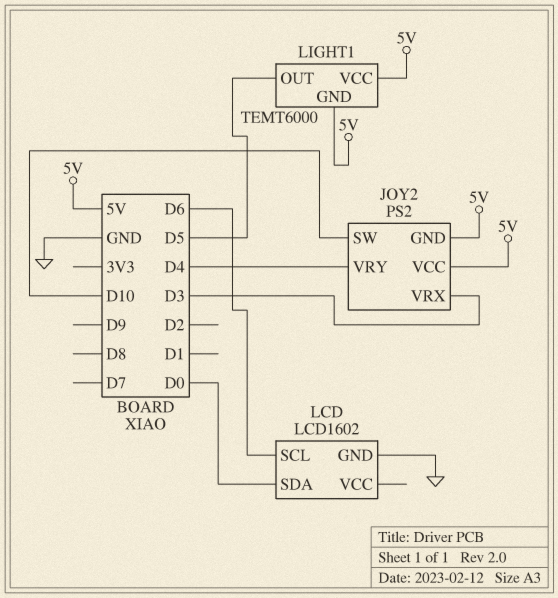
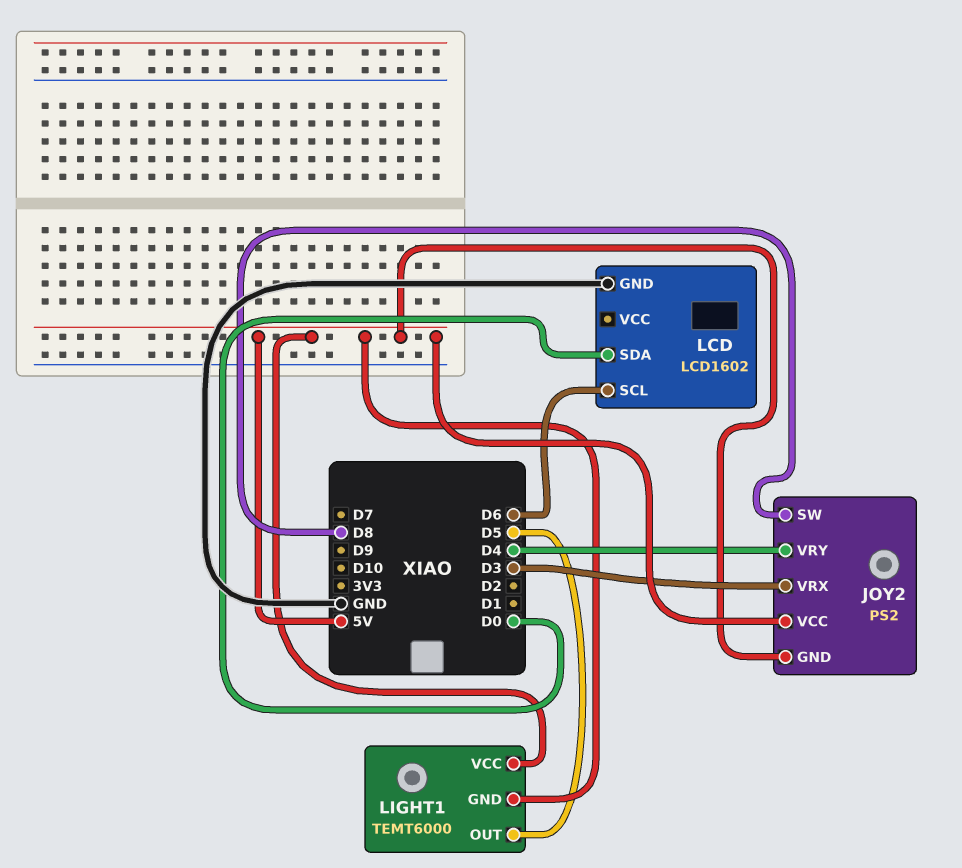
JOY2 pin SW: D10 -> D8

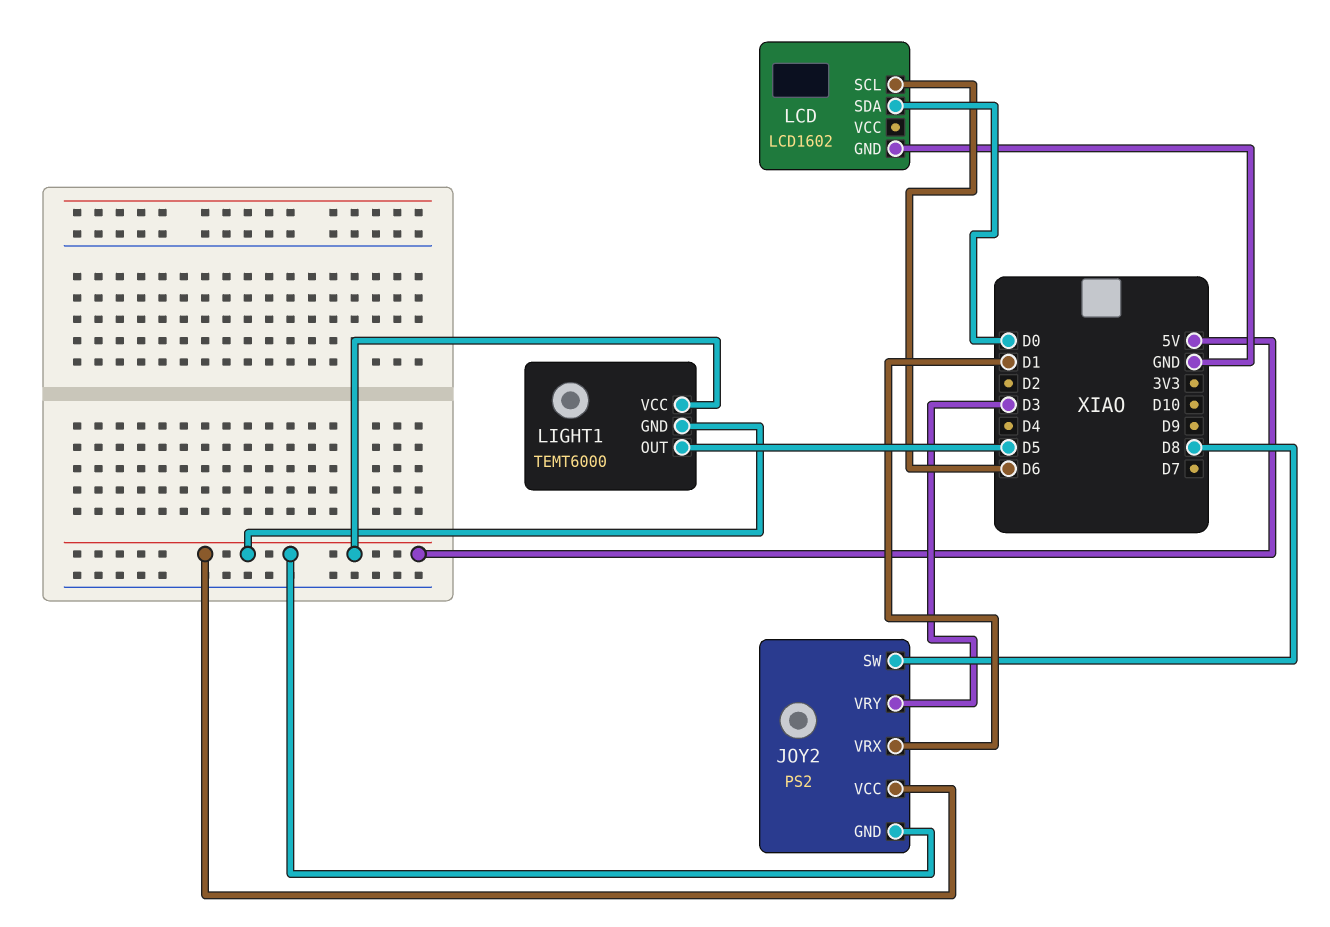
JOY2 pin VRX: D3 -> D1
JOY2 pin VRY: D4 -> D3

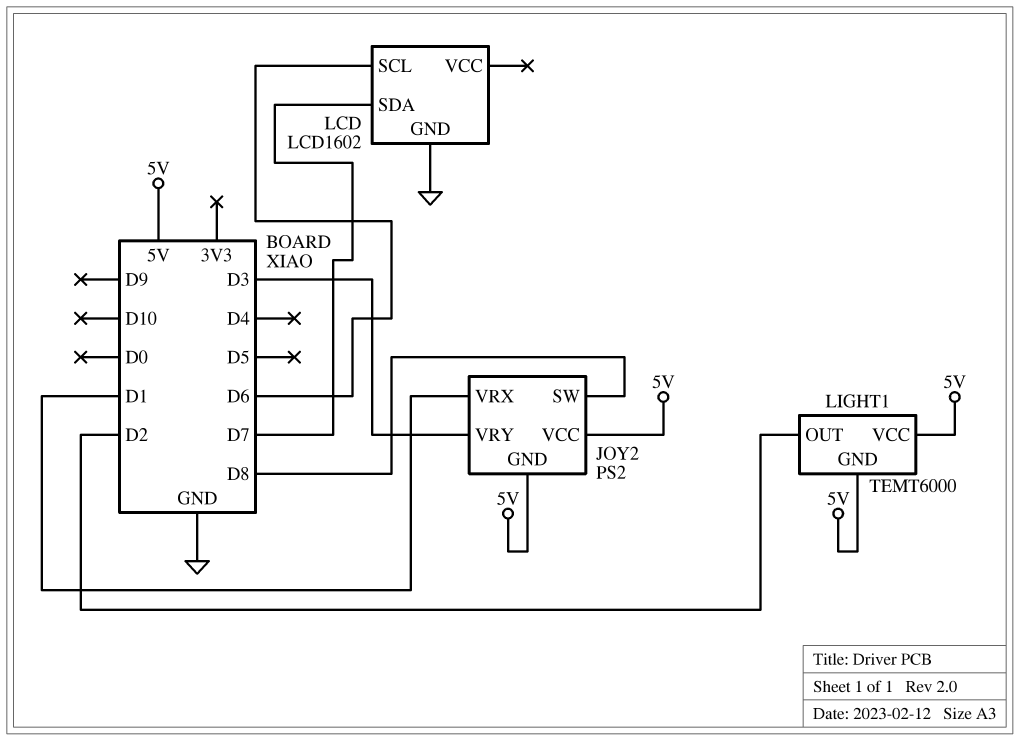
LCD pin SDA: D0 -> D7
LIGHT1 pin OUT: D5 -> D2

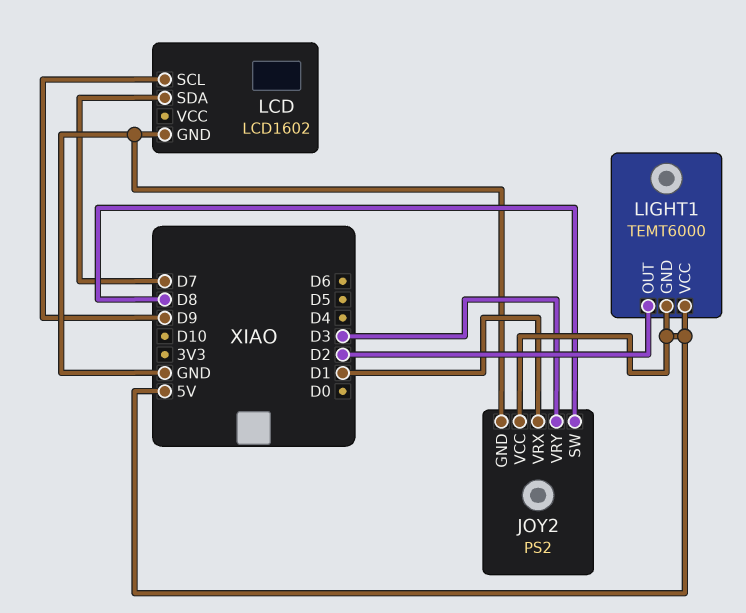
JOY2 pin GND: 5V -> GND
LCD pin SCL: D6 -> D9

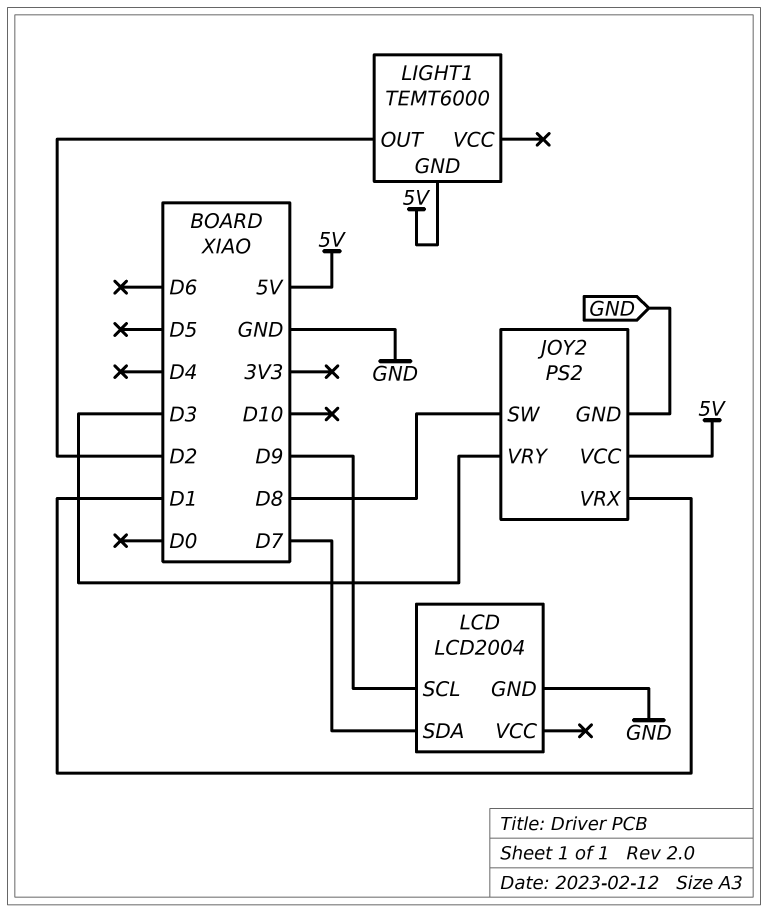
LCD: LCD1602 -> LCD2004
LIGHT1 pin VCC: 5V -> none

